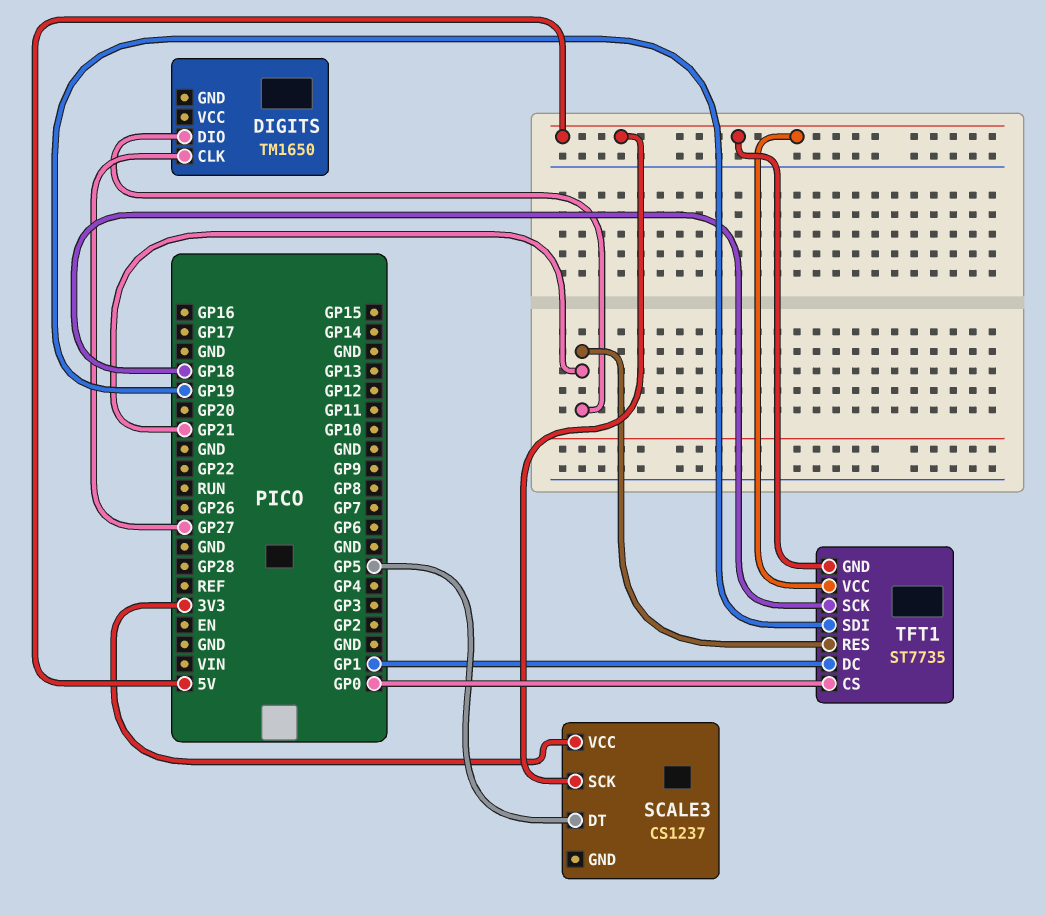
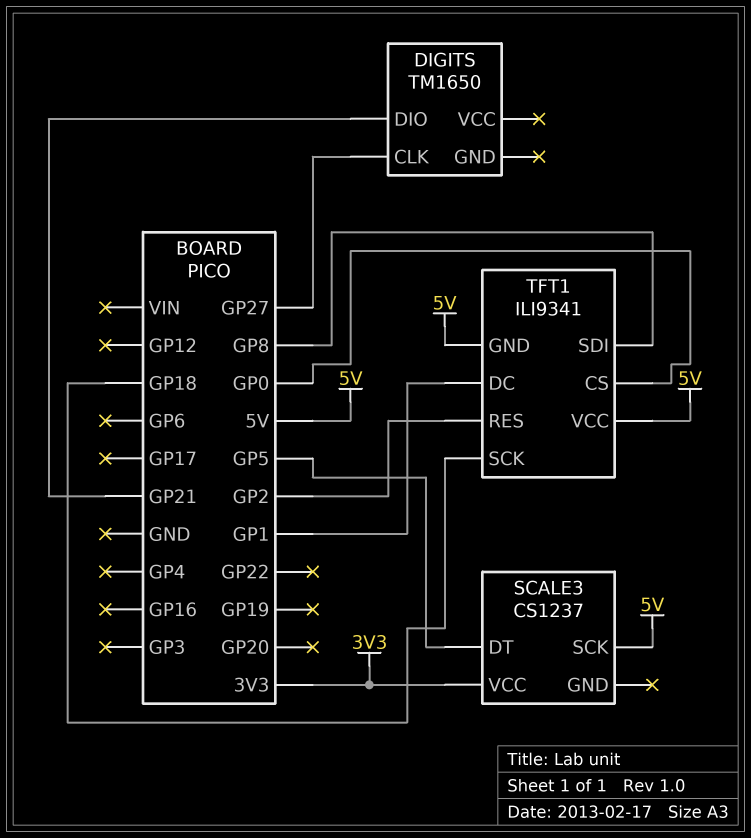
TFT1: ST7735 -> ILI9341
TFT1 pin RES: GP21 -> GP2
TFT1 pin SDI: GP19 -> GP8

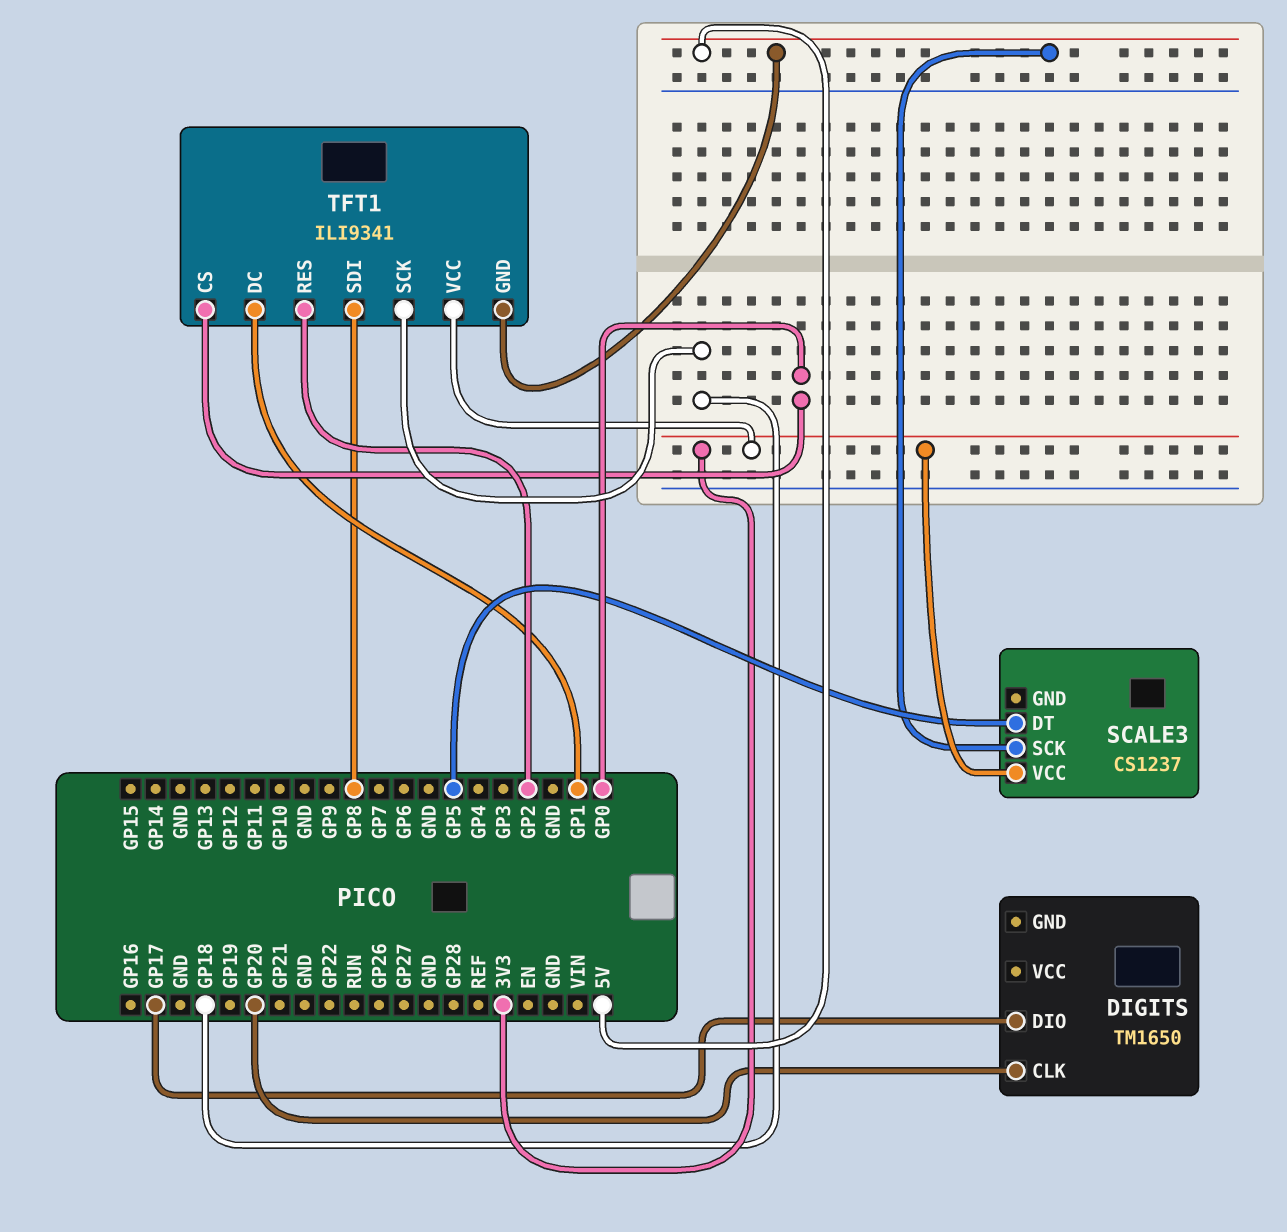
DIGITS pin CLK: GP27 -> GP20
DIGITS pin DIO: GP21 -> GP17
TFT1 pin VCC: 5V -> 3V3

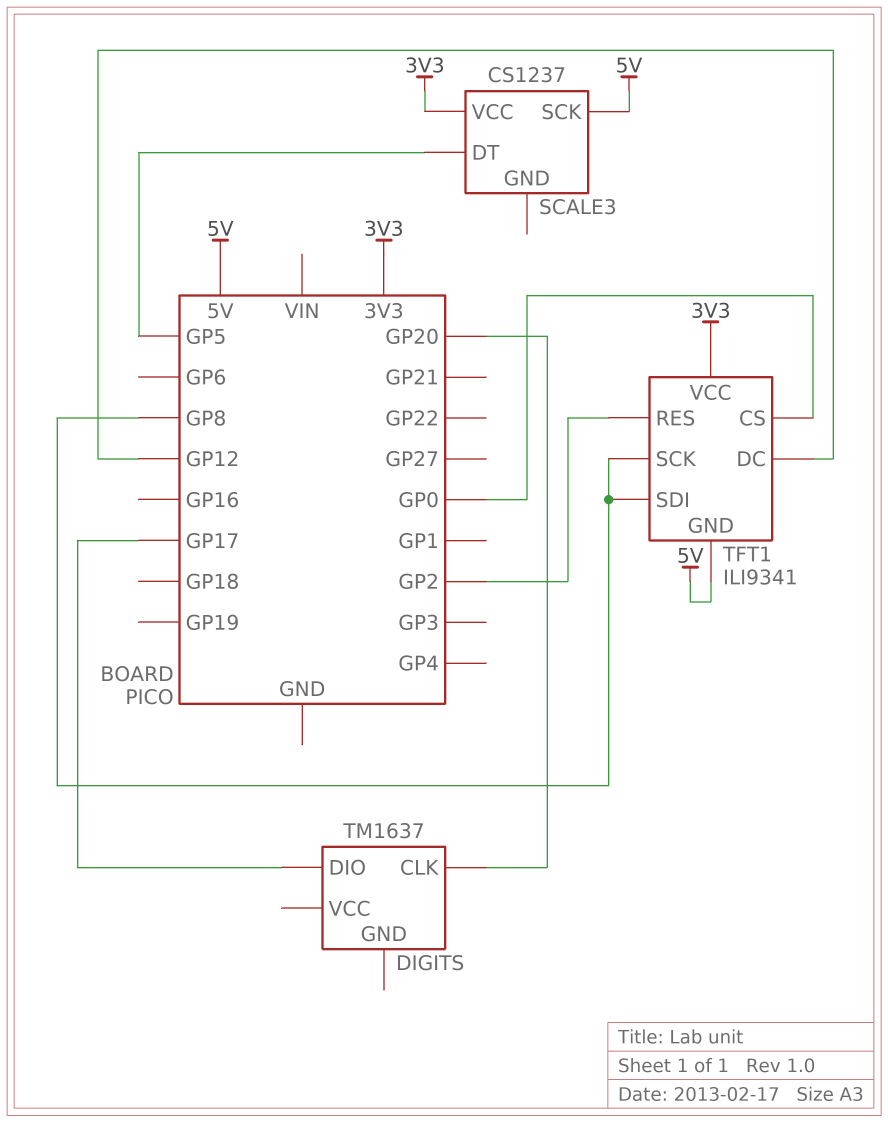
DIGITS: TM1650 -> TM1637
TFT1 pin DC: GP1 -> GP12
TFT1 pin SCK: GP18 -> GP8

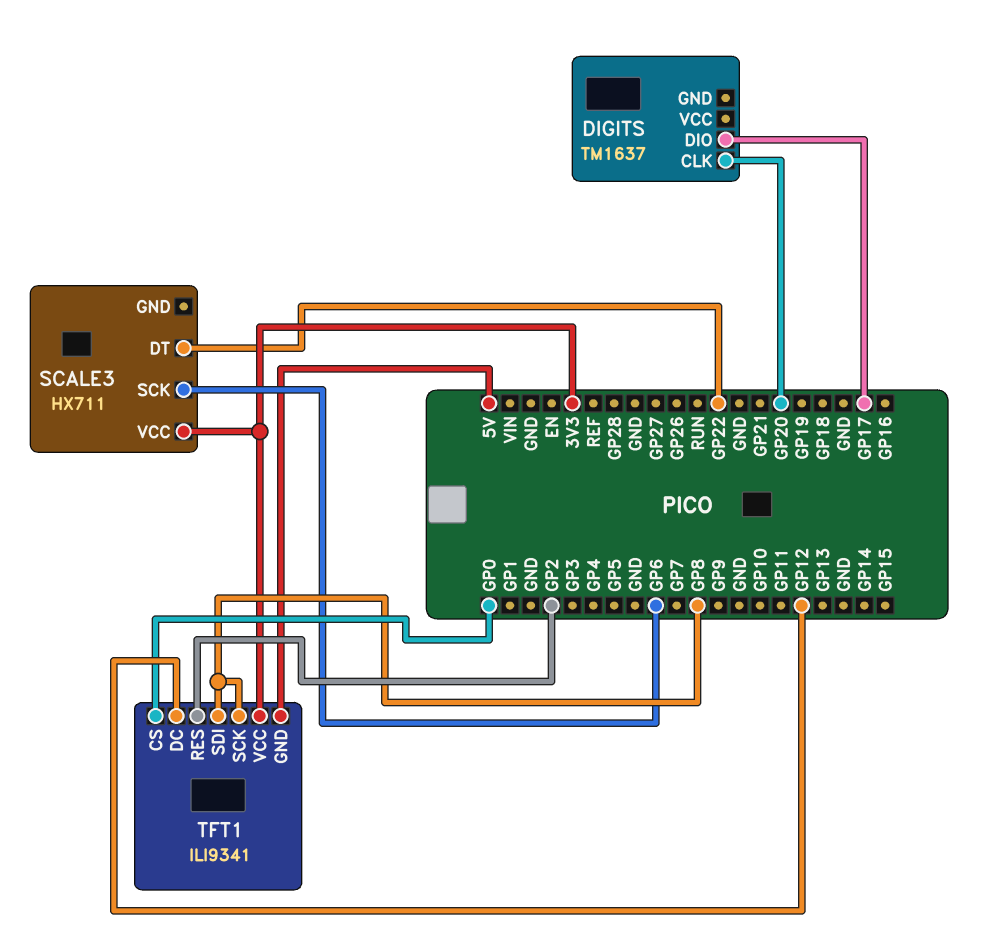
SCALE3: CS1237 -> HX711
SCALE3 pin DT: GP5 -> GP22
SCALE3 pin SCK: 5V -> GP6

